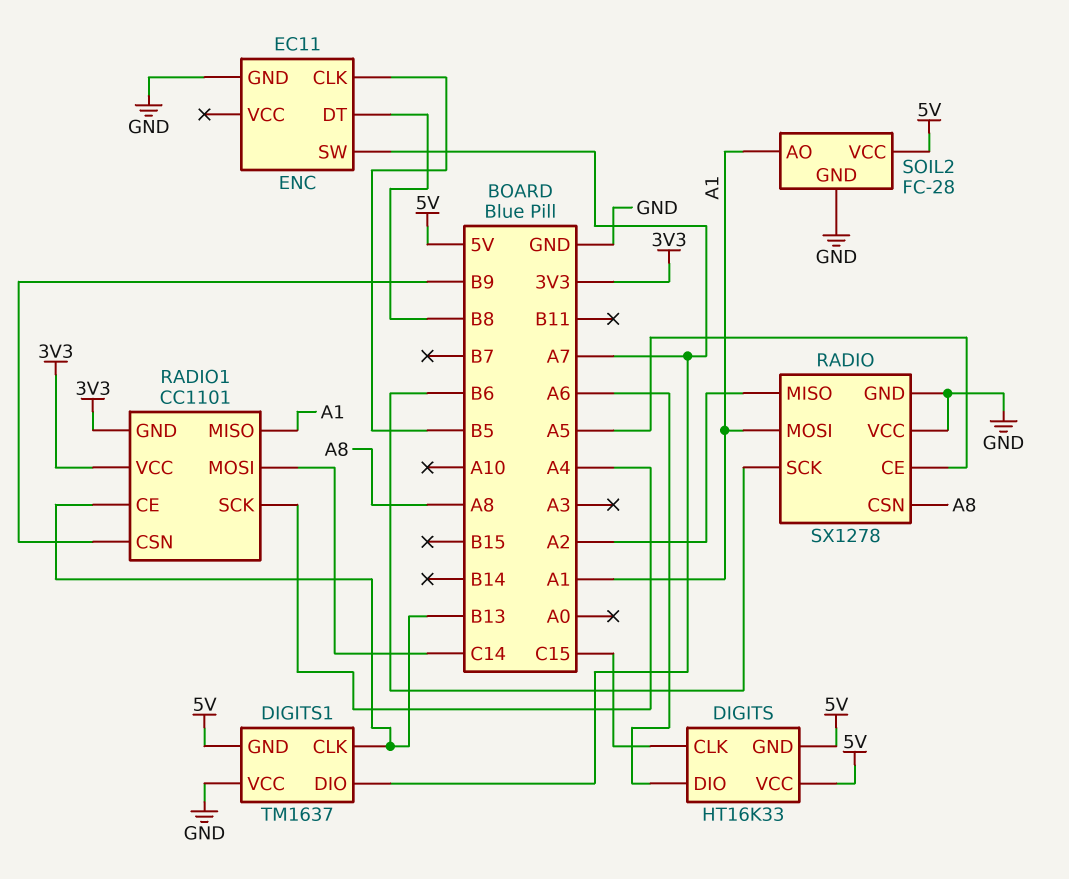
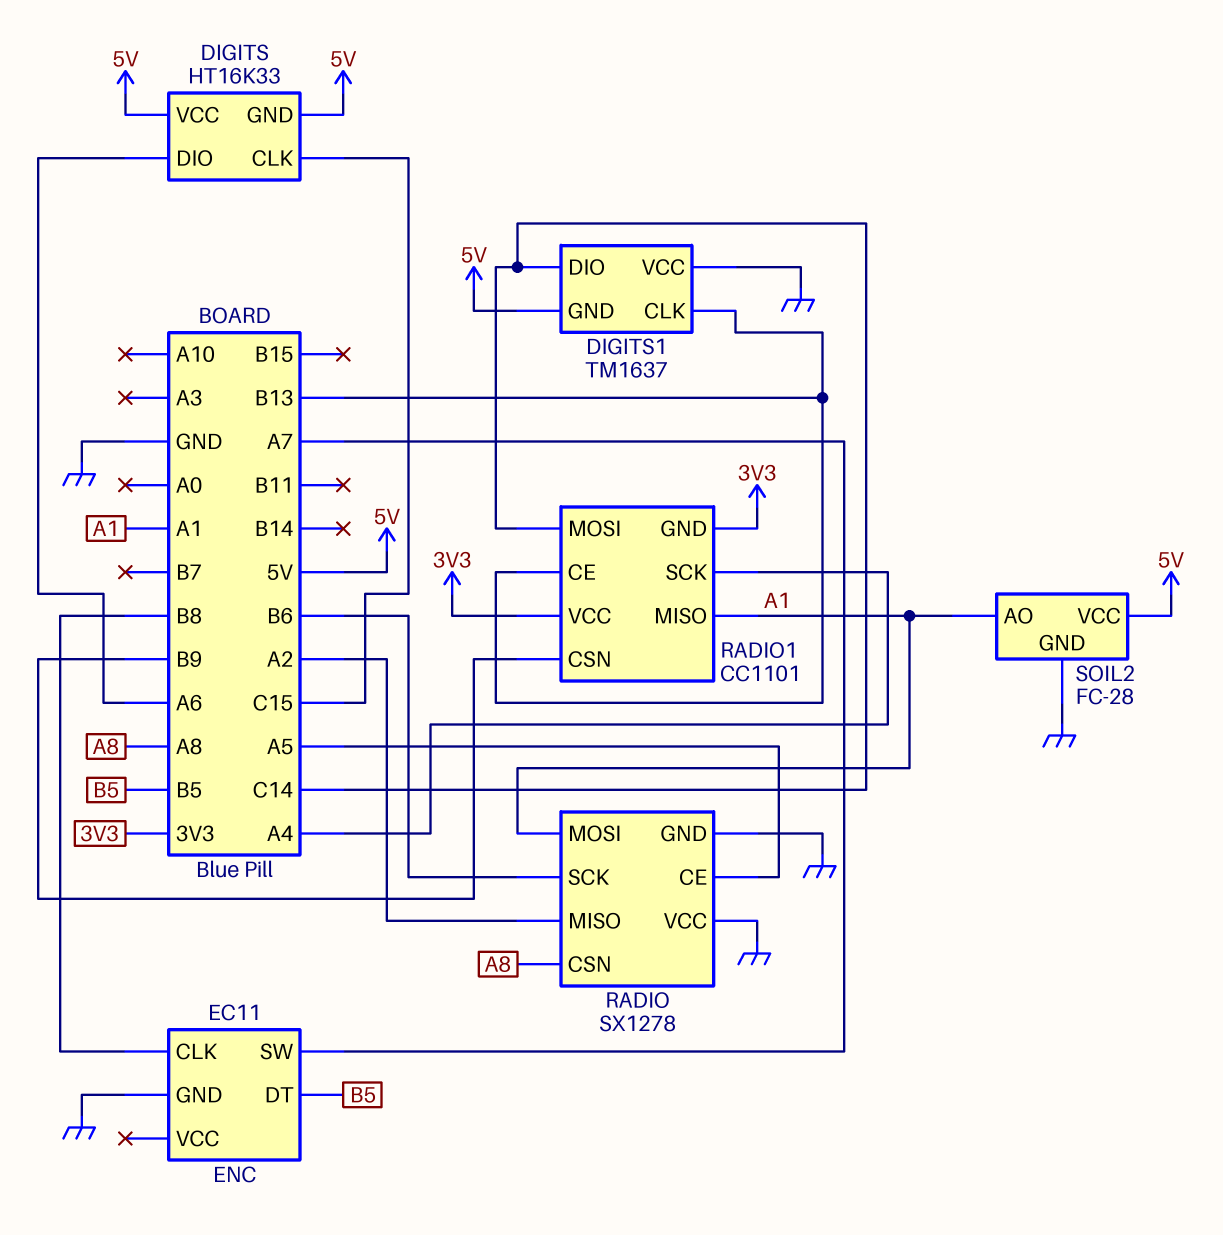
DIGITS1 pin DIO: A7 -> C14
ENC pin CLK: B5 -> B8
ENC pin DT: B8 -> B5

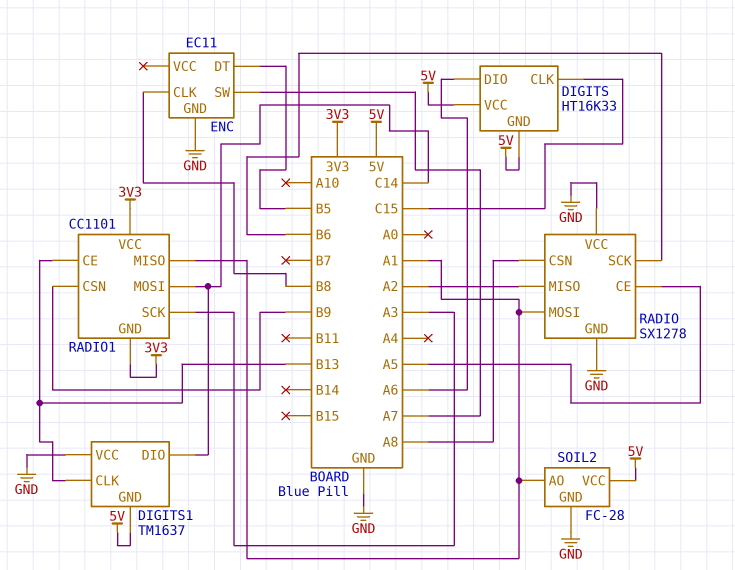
RADIO1 pin SCK: A4 -> A3

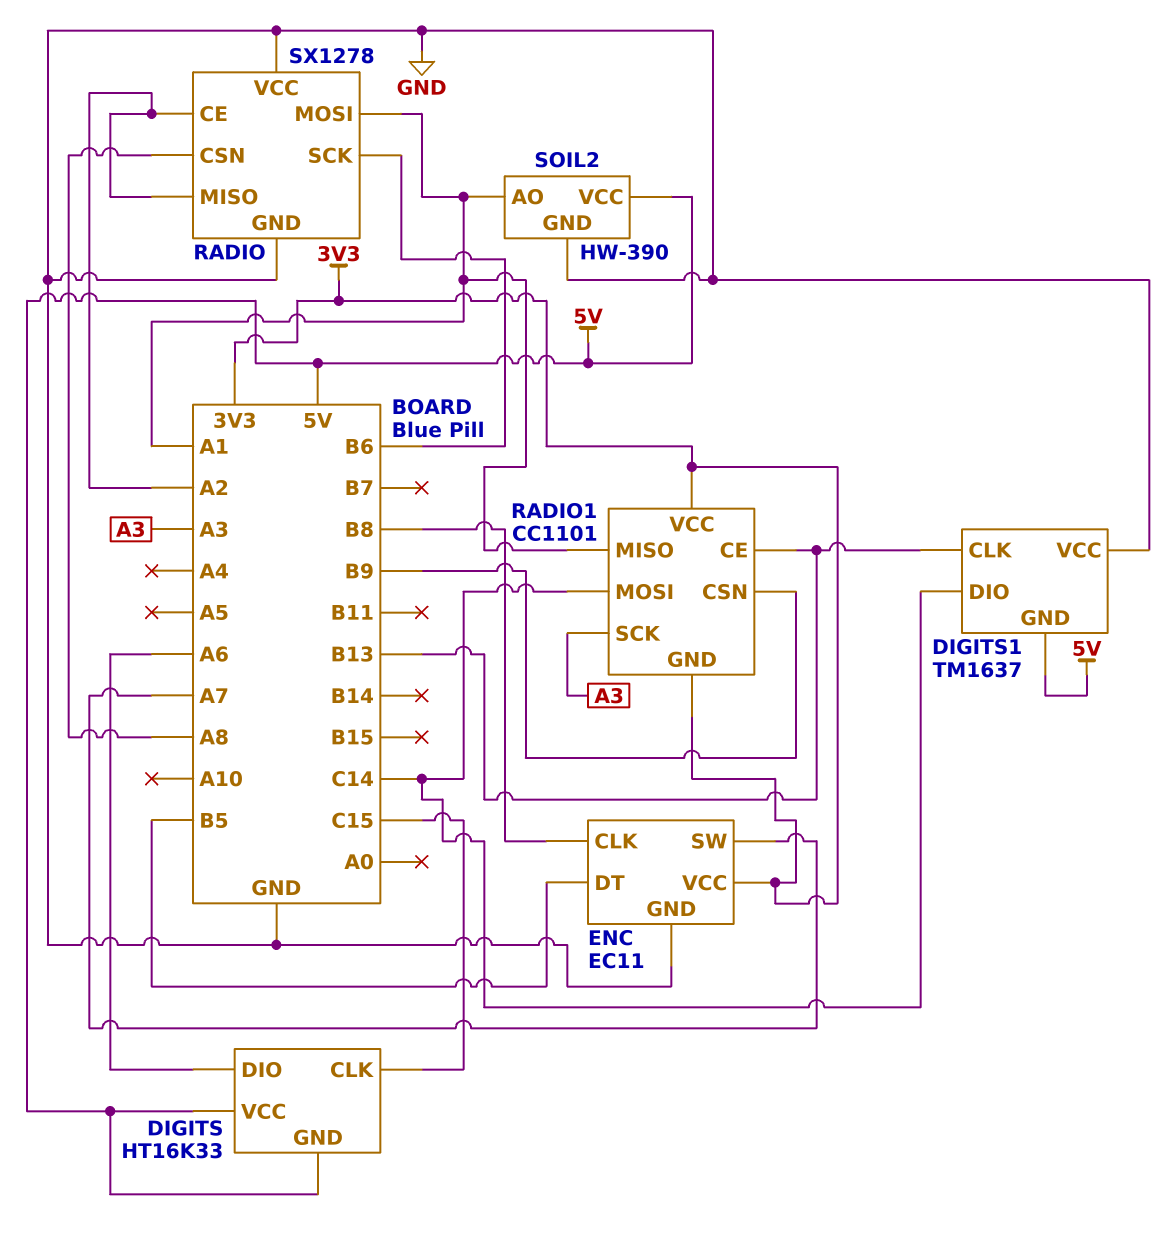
ENC pin VCC: none -> 3V3
RADIO pin CE: A5 -> A2
SOIL2: FC-28 -> HW-390

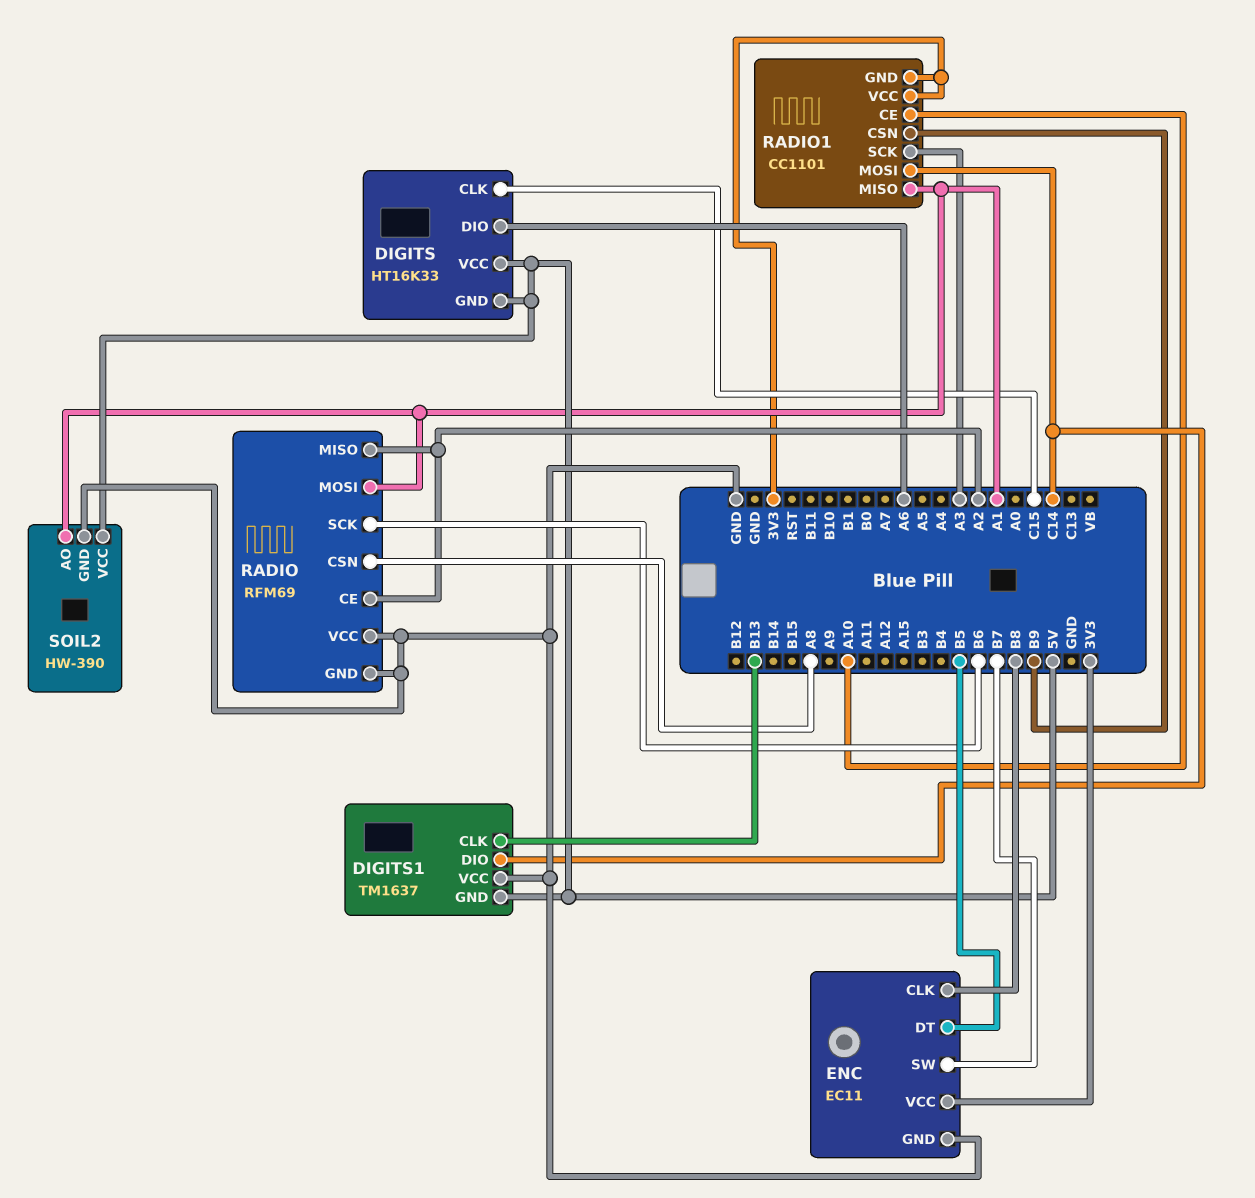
ENC pin SW: A7 -> B7
RADIO: SX1278 -> RFM69
RADIO1 pin CE: B13 -> A10

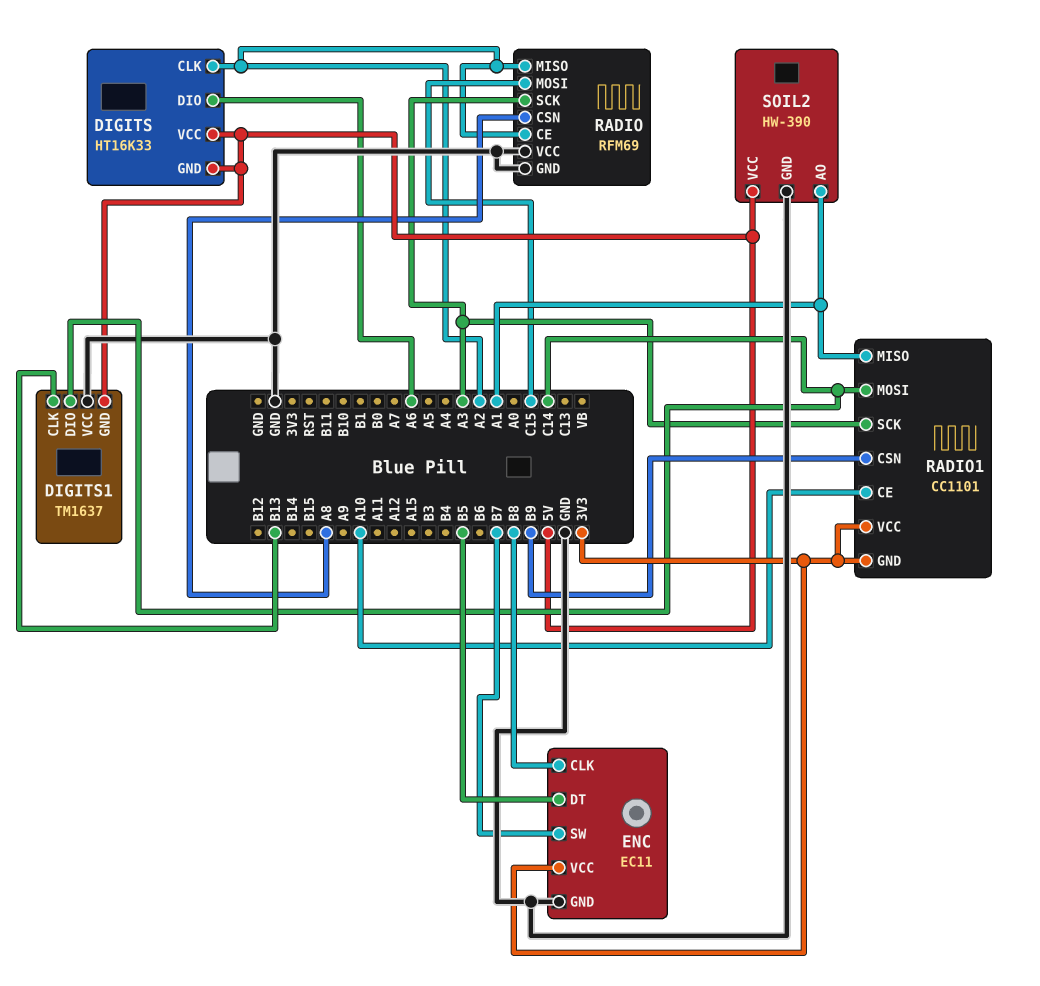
DIGITS pin CLK: C15 -> A2
RADIO pin MOSI: A1 -> C15
RADIO pin SCK: B6 -> A3

